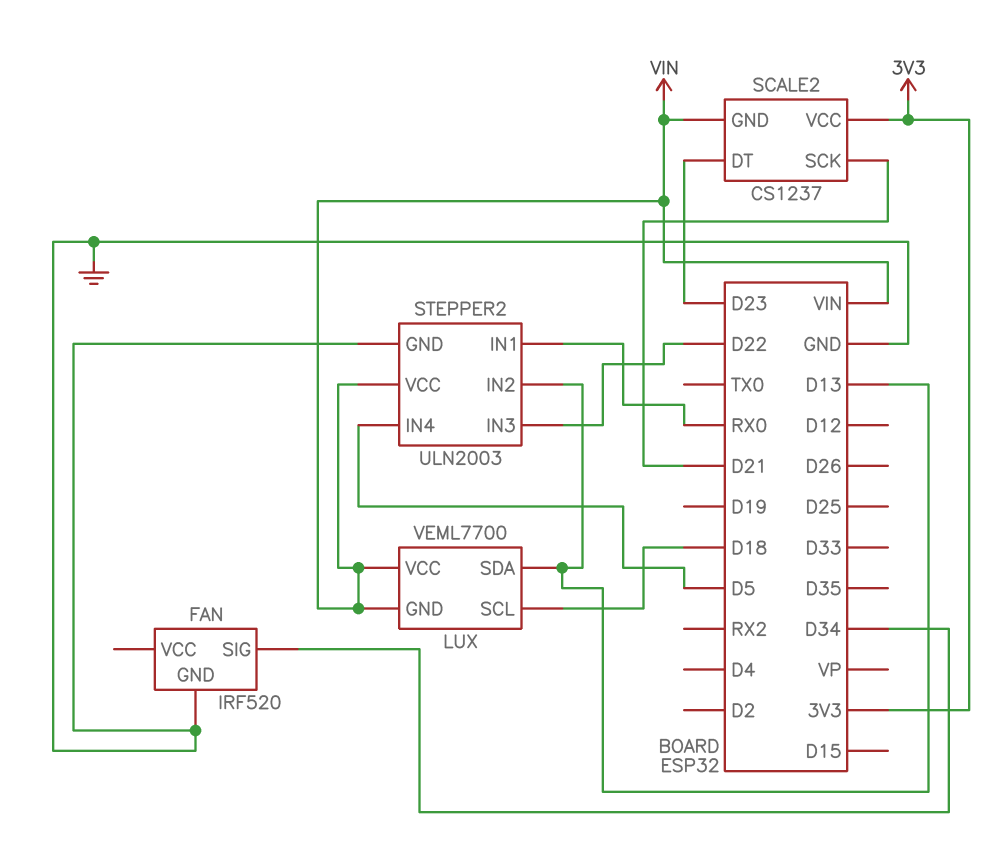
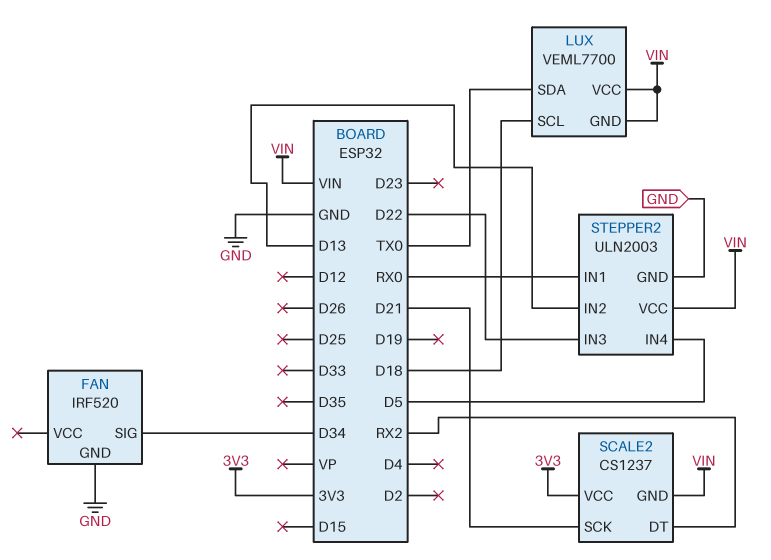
LUX pin SDA: D13 -> TX0
SCALE2 pin DT: D23 -> RX2

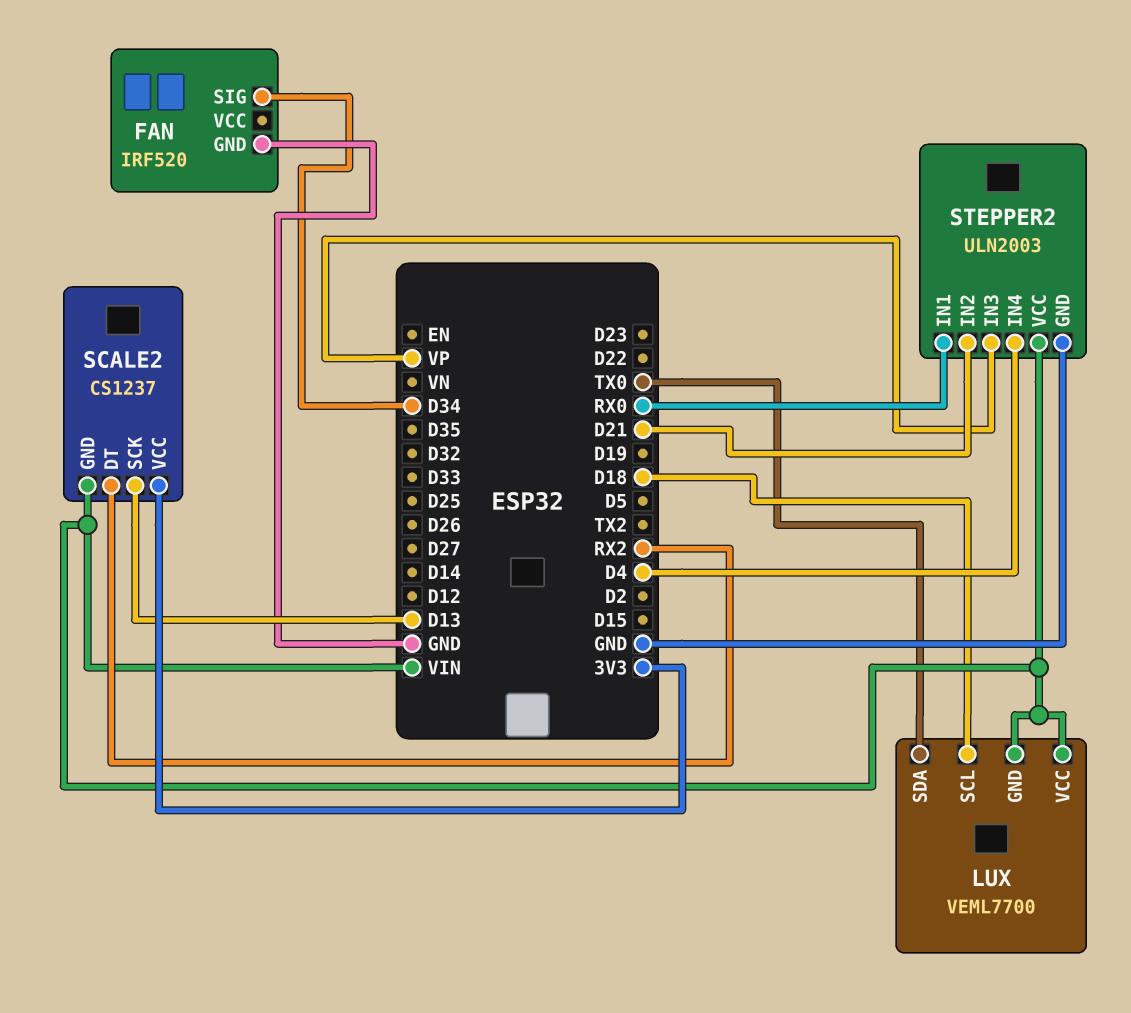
SCALE2 pin SCK: D21 -> D13
STEPPER2 pin IN2: D13 -> D21
STEPPER2 pin IN3: D22 -> VP
STEPPER2 pin IN4: D5 -> D4

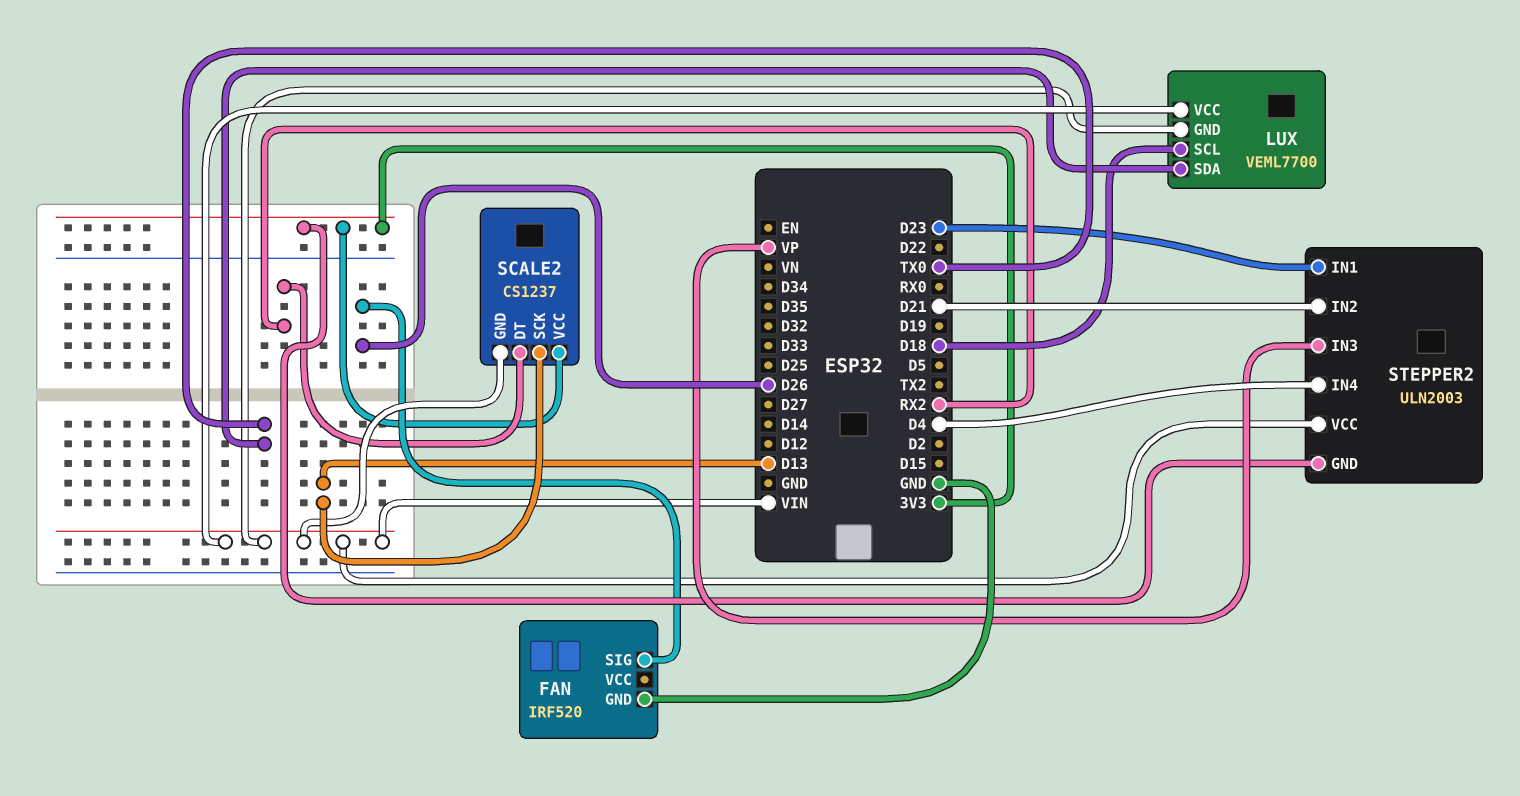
FAN pin SIG: D34 -> D26
STEPPER2 pin GND: GND -> 3V3
STEPPER2 pin IN1: RX0 -> D23

